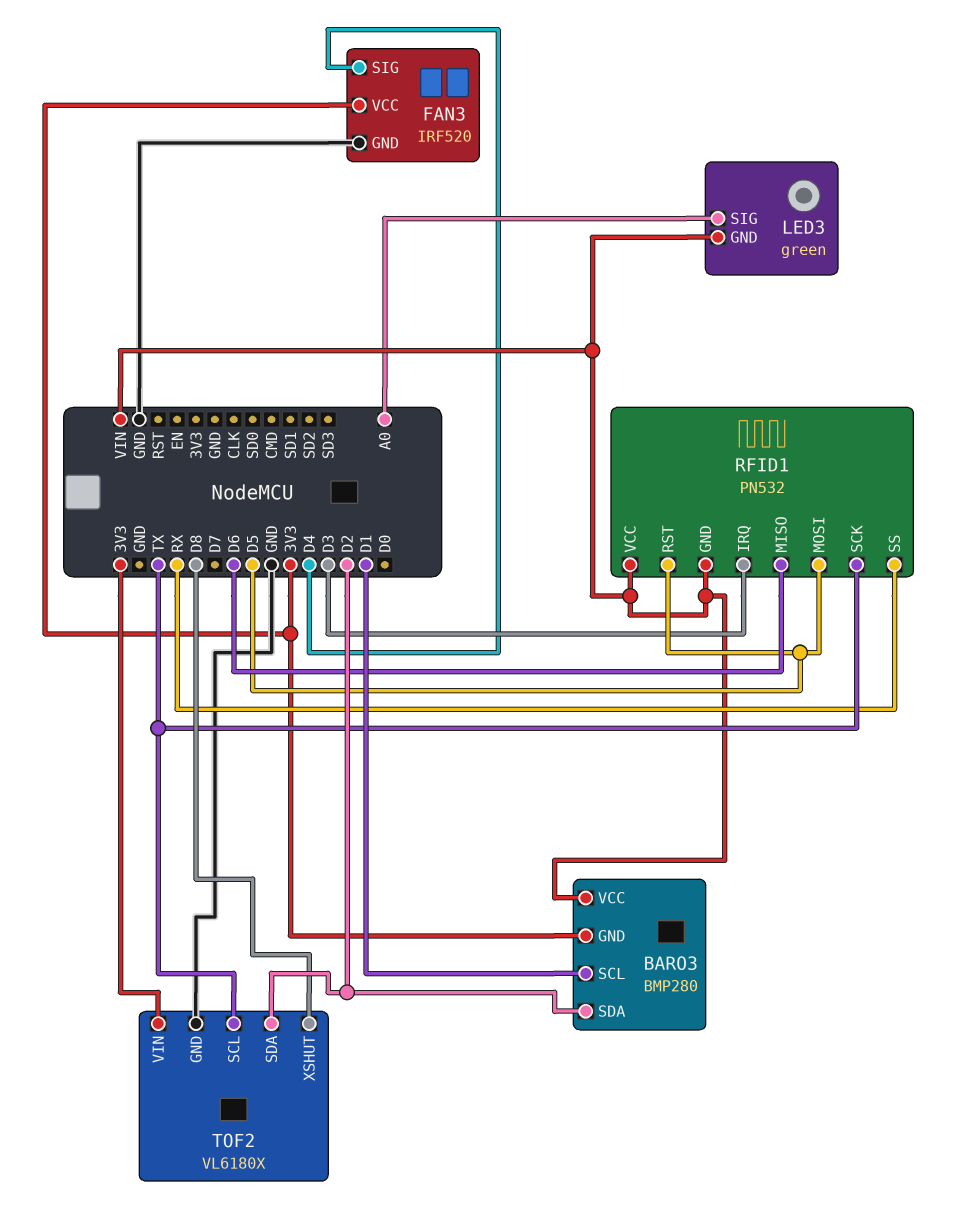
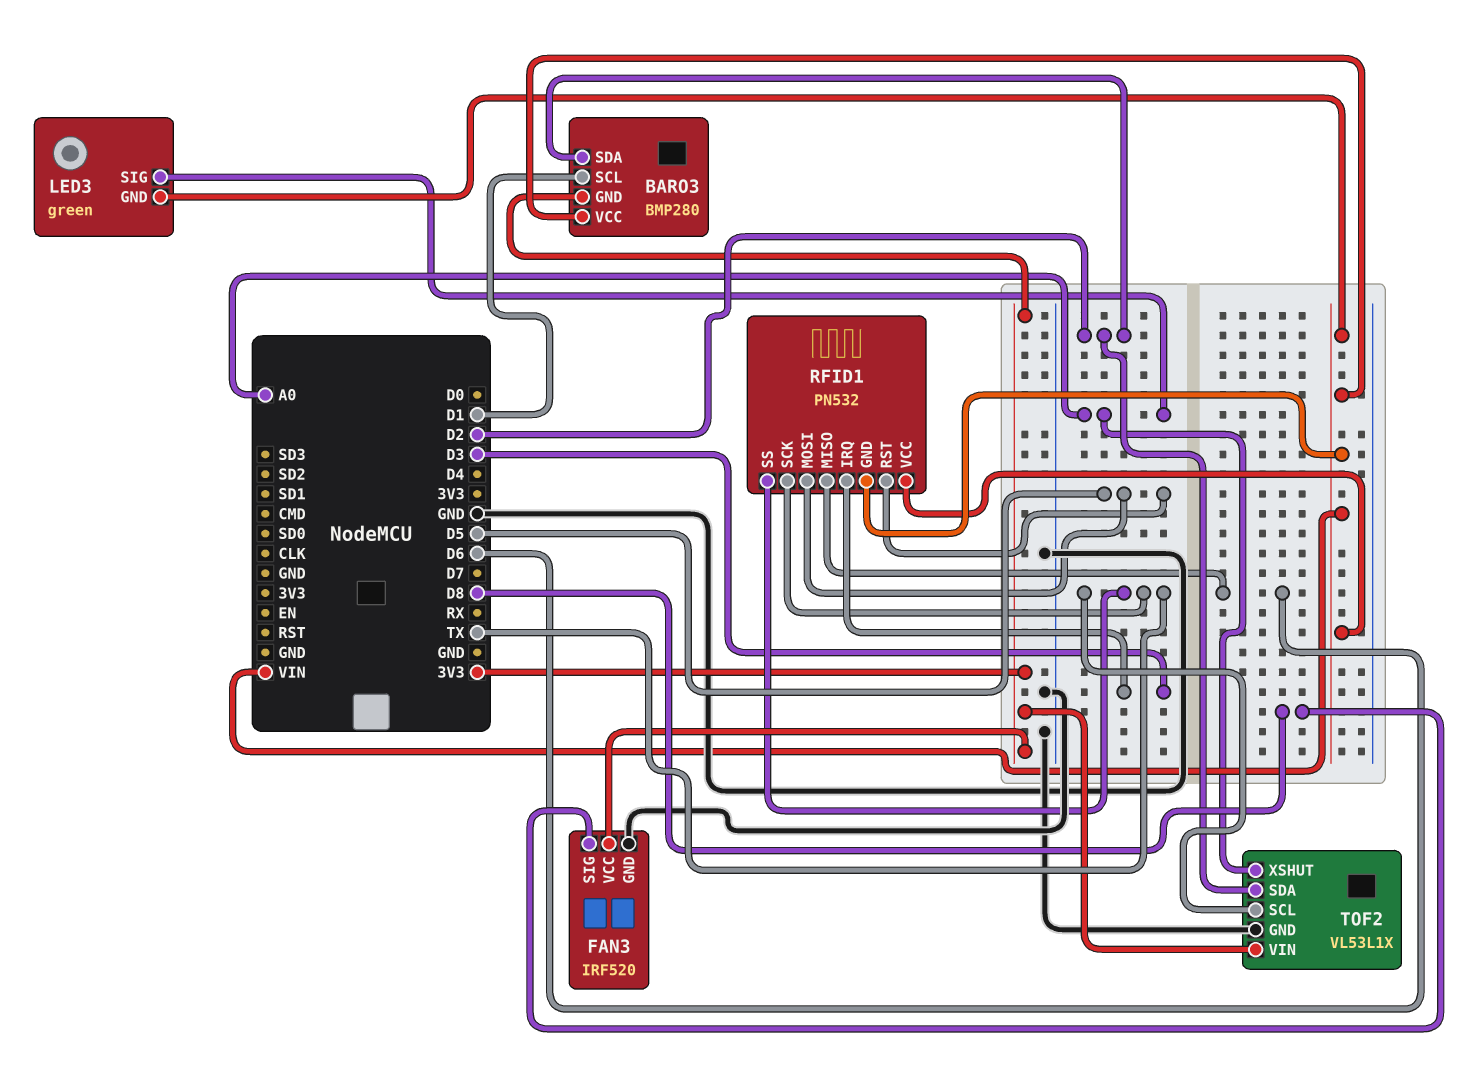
FAN3 pin SIG: D4 -> D8
RFID1 pin SS: RX -> TX
TOF2: VL6180X -> VL53L1X
TOF2 pin XSHUT: D8 -> A0

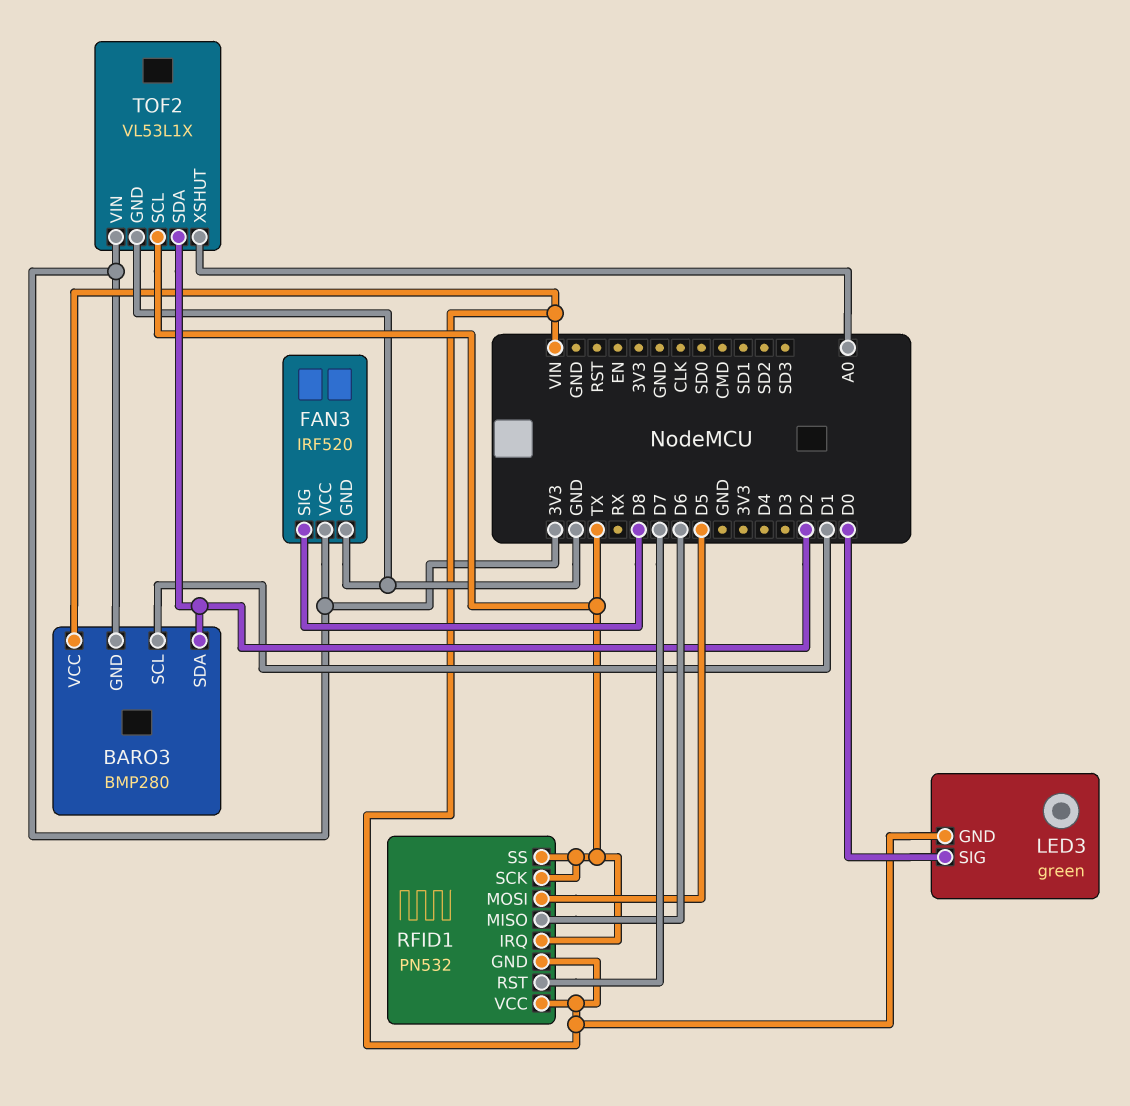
LED3 pin SIG: A0 -> D0
RFID1 pin IRQ: D3 -> TX
RFID1 pin RST: D5 -> D7

